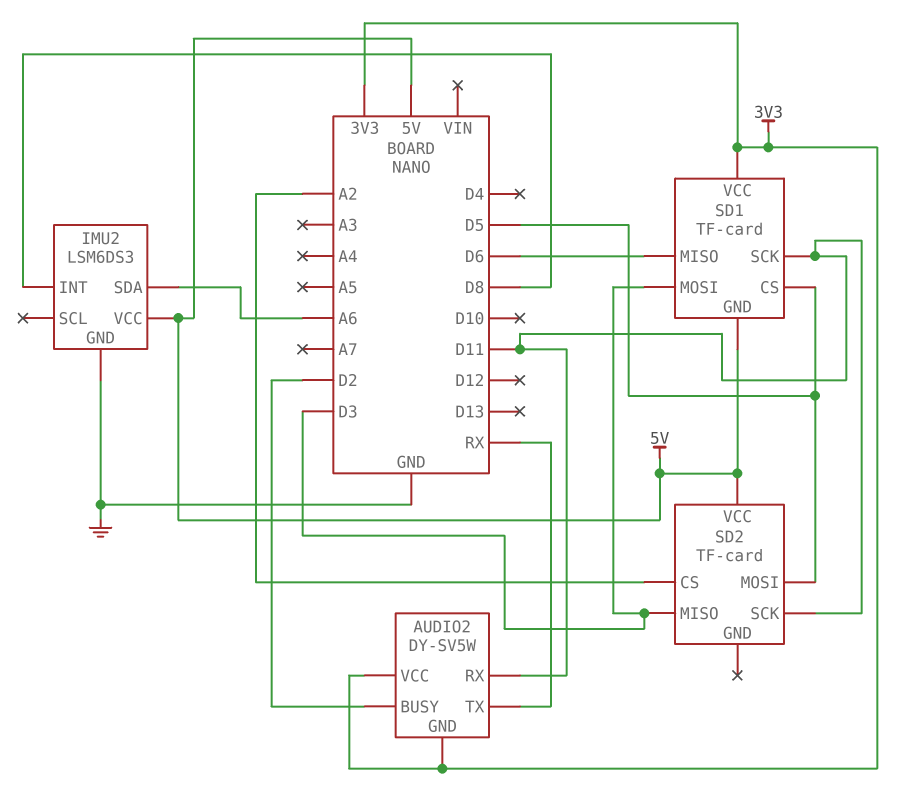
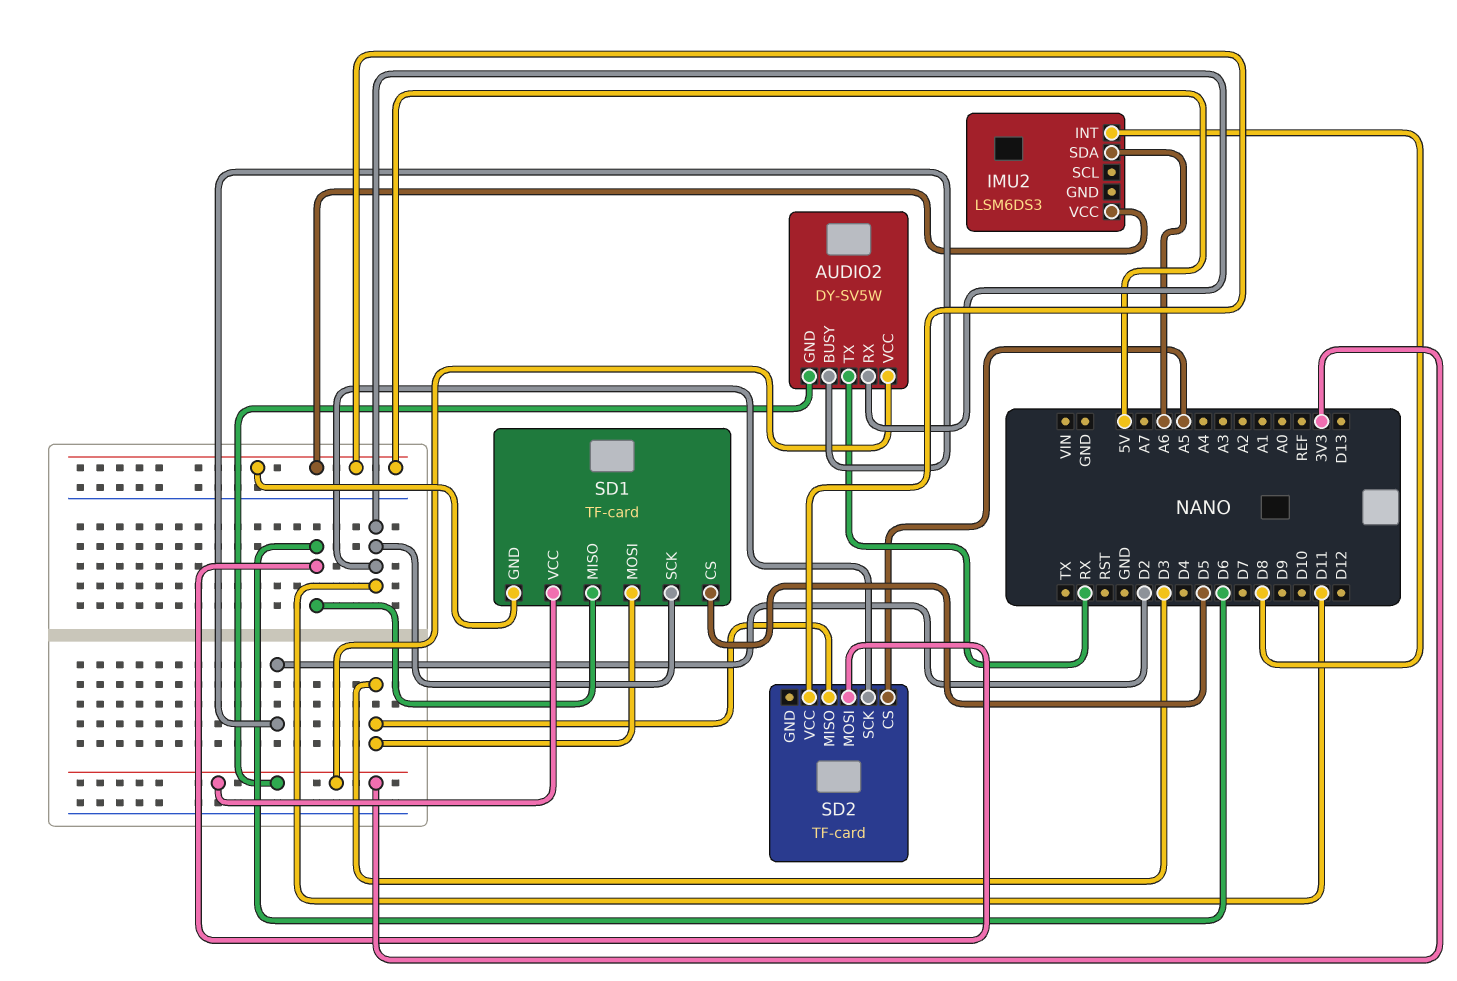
IMU2 pin GND: GND -> none
SD2 pin CS: A2 -> A5
SD2 pin MOSI: D5 -> D6

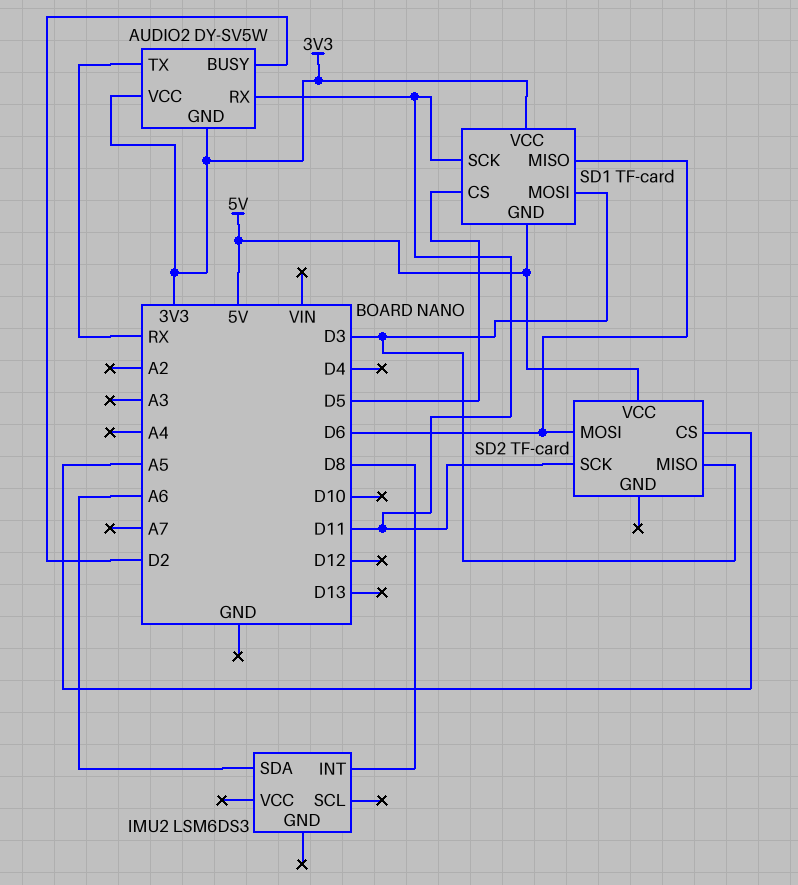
IMU2 pin VCC: 5V -> none

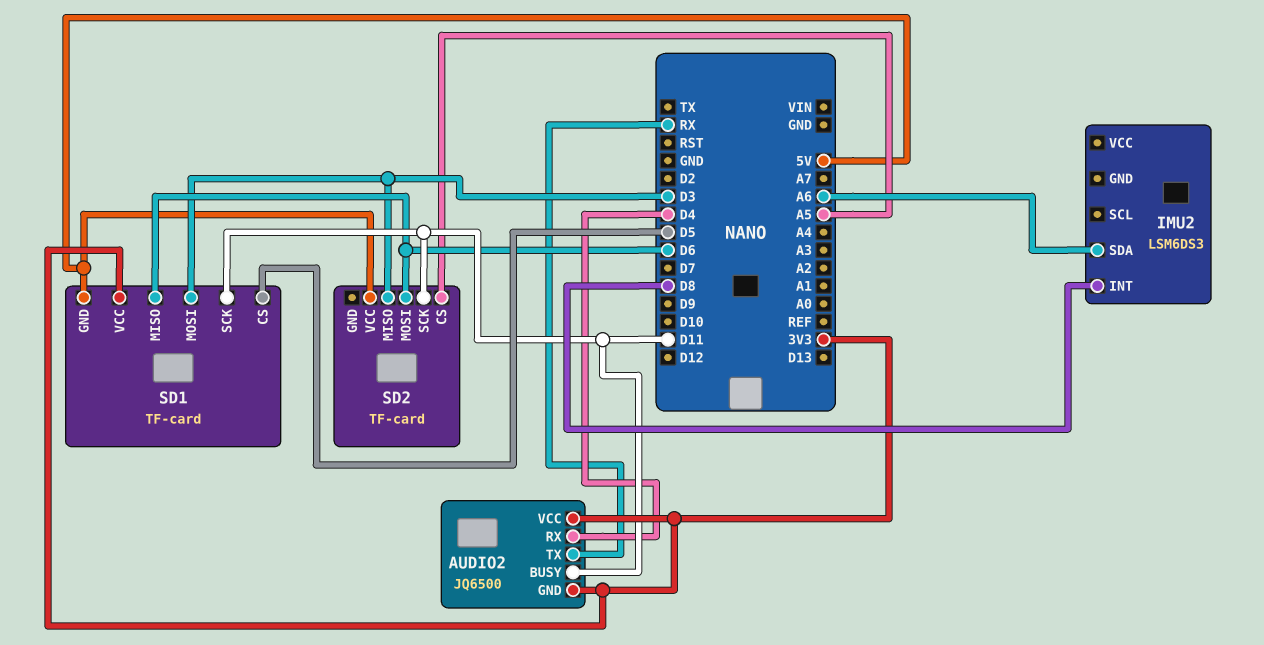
AUDIO2: DY-SV5W -> JQ6500
AUDIO2 pin BUSY: D2 -> D11
AUDIO2 pin RX: D11 -> D4

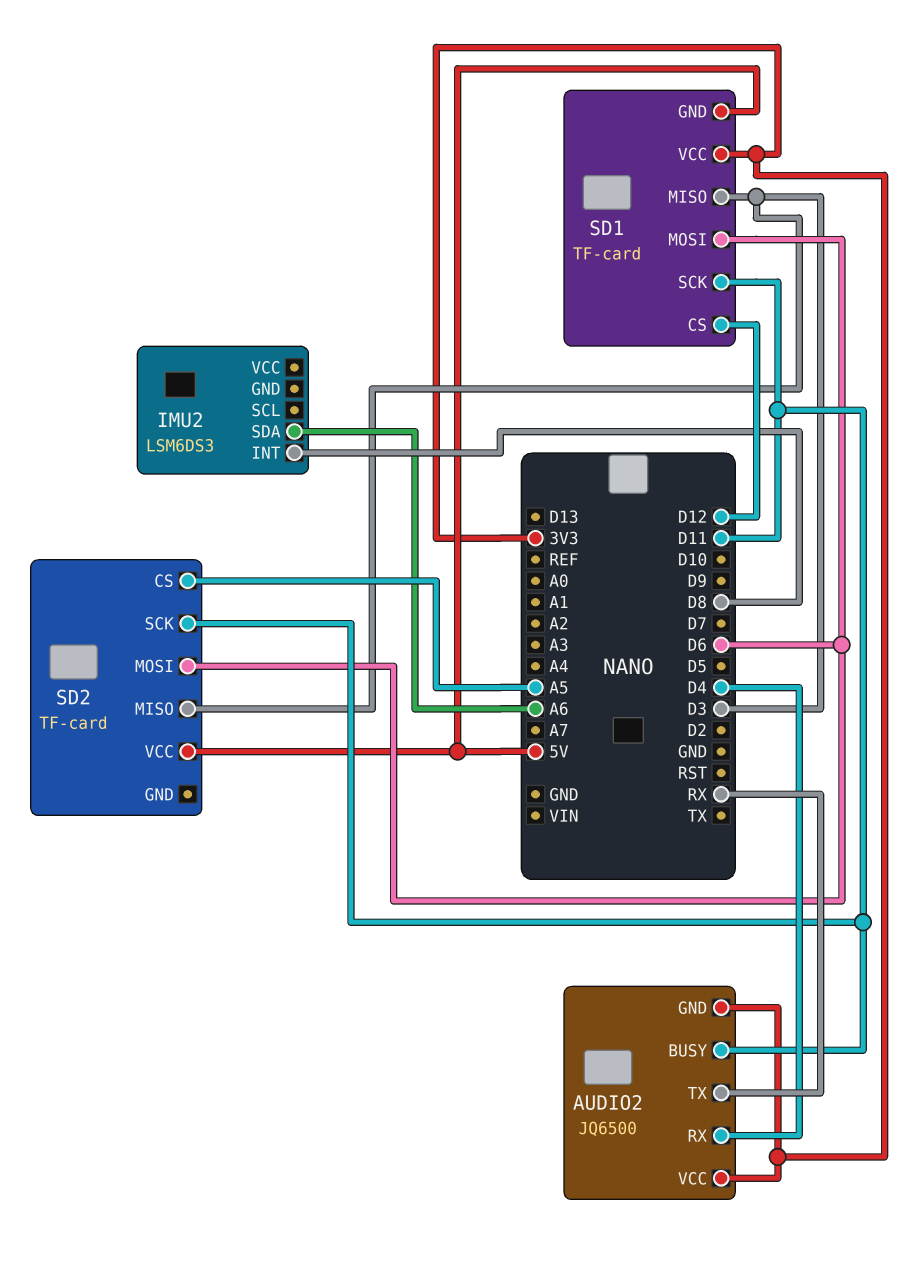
SD1 pin CS: D5 -> D12
SD1 pin MISO: D6 -> D3
SD1 pin MOSI: D3 -> D6

